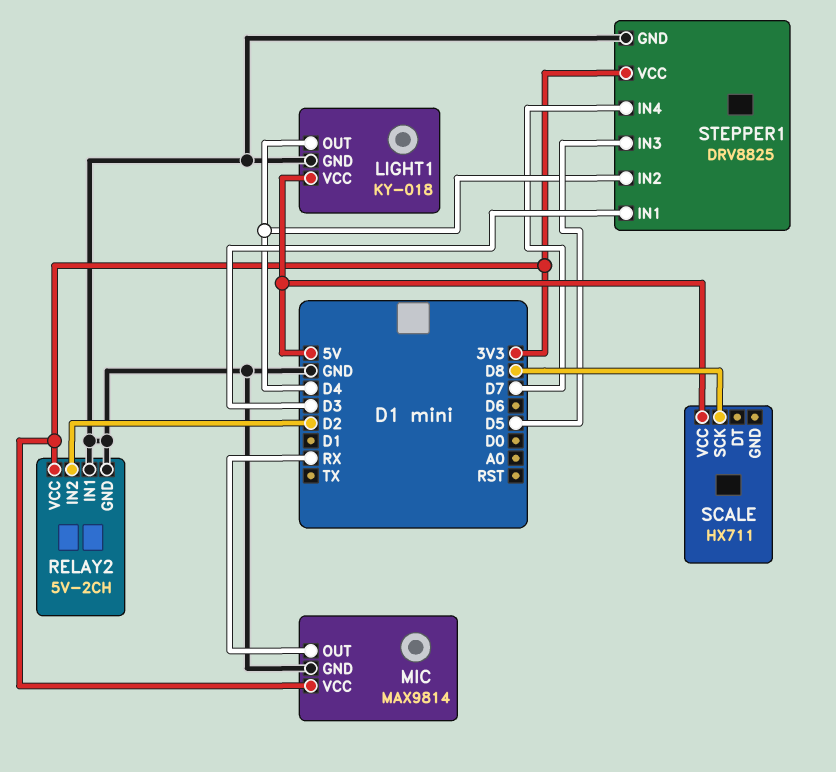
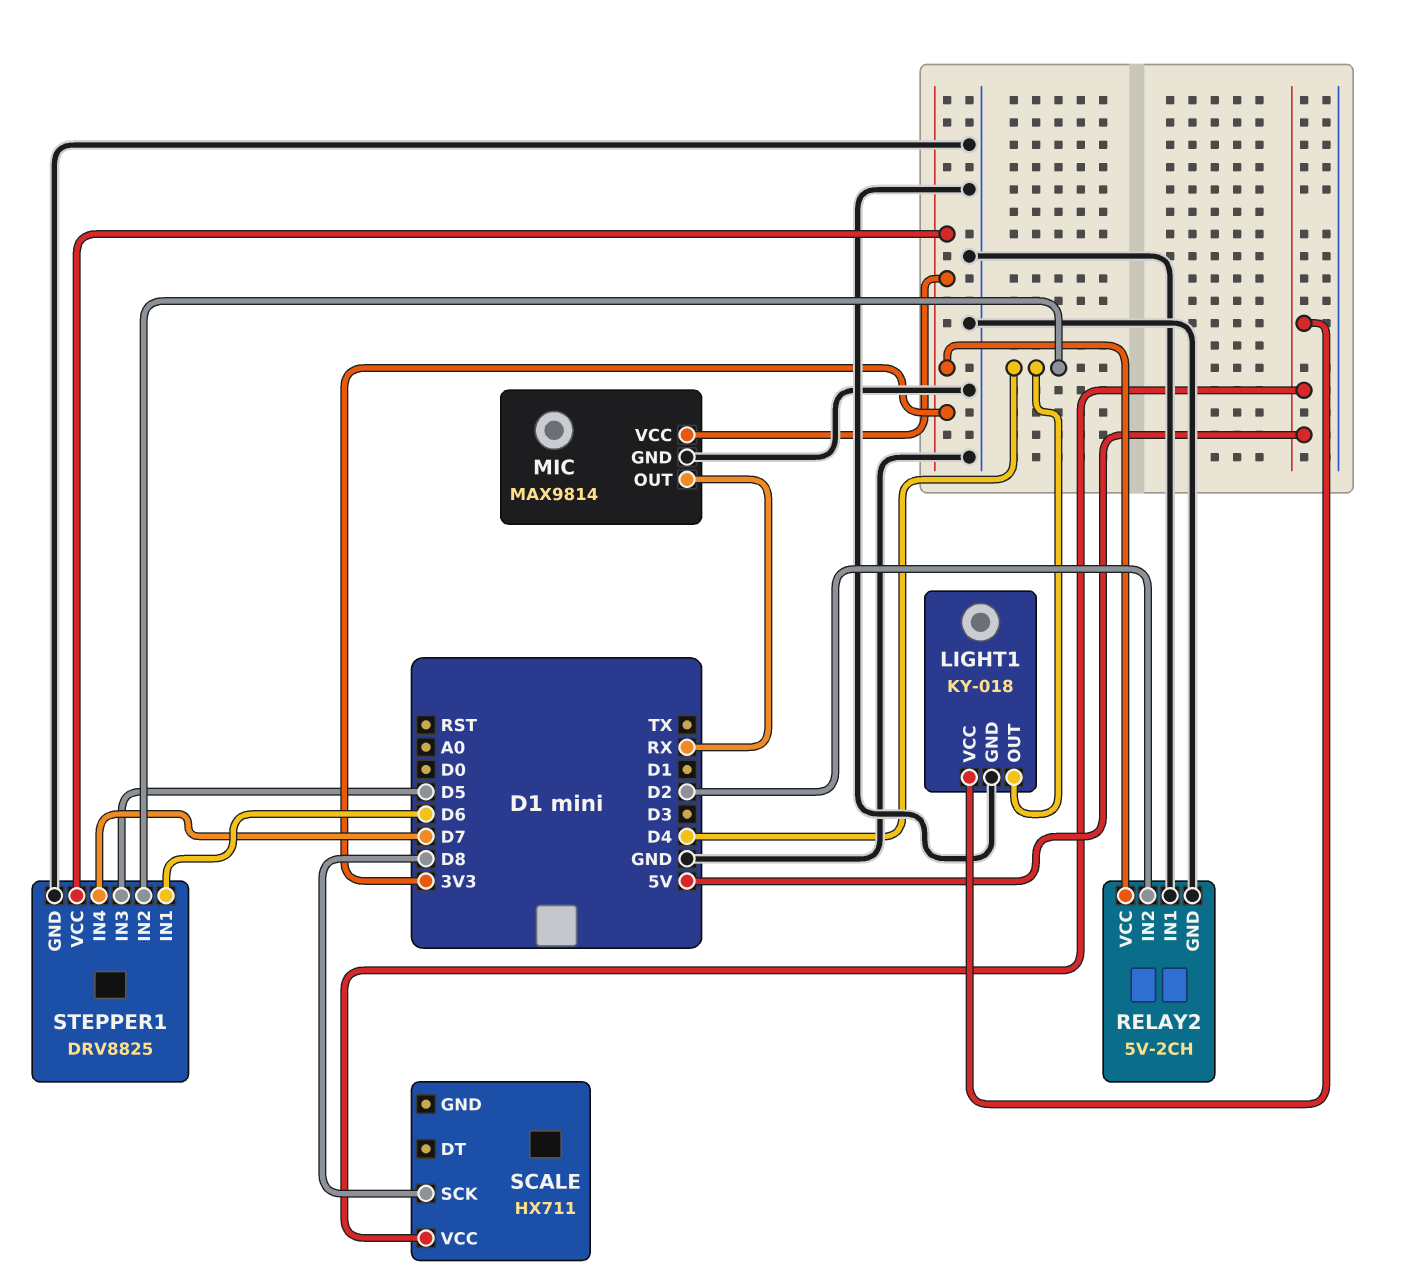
STEPPER1 pin IN1: D3 -> D6

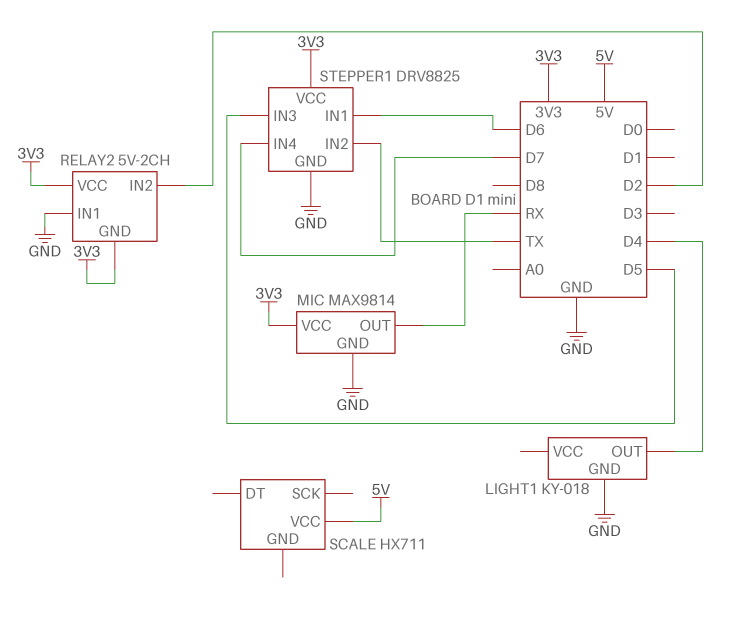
LIGHT1 pin VCC: 5V -> none
RELAY2 pin GND: GND -> 3V3
SCALE pin SCK: D8 -> none
STEPPER1 pin IN2: D4 -> TX

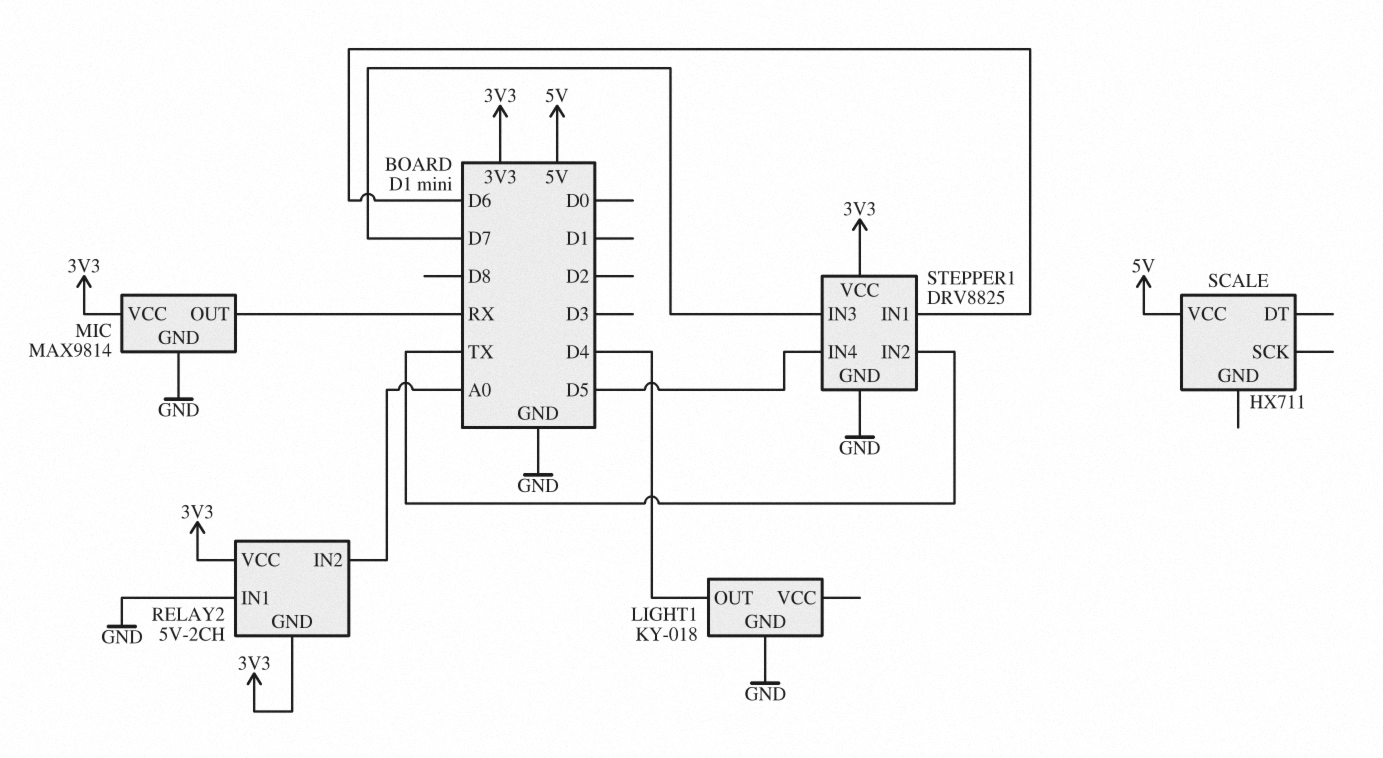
RELAY2 pin IN2: D2 -> A0
STEPPER1 pin IN3: D5 -> D7
STEPPER1 pin IN4: D7 -> D5

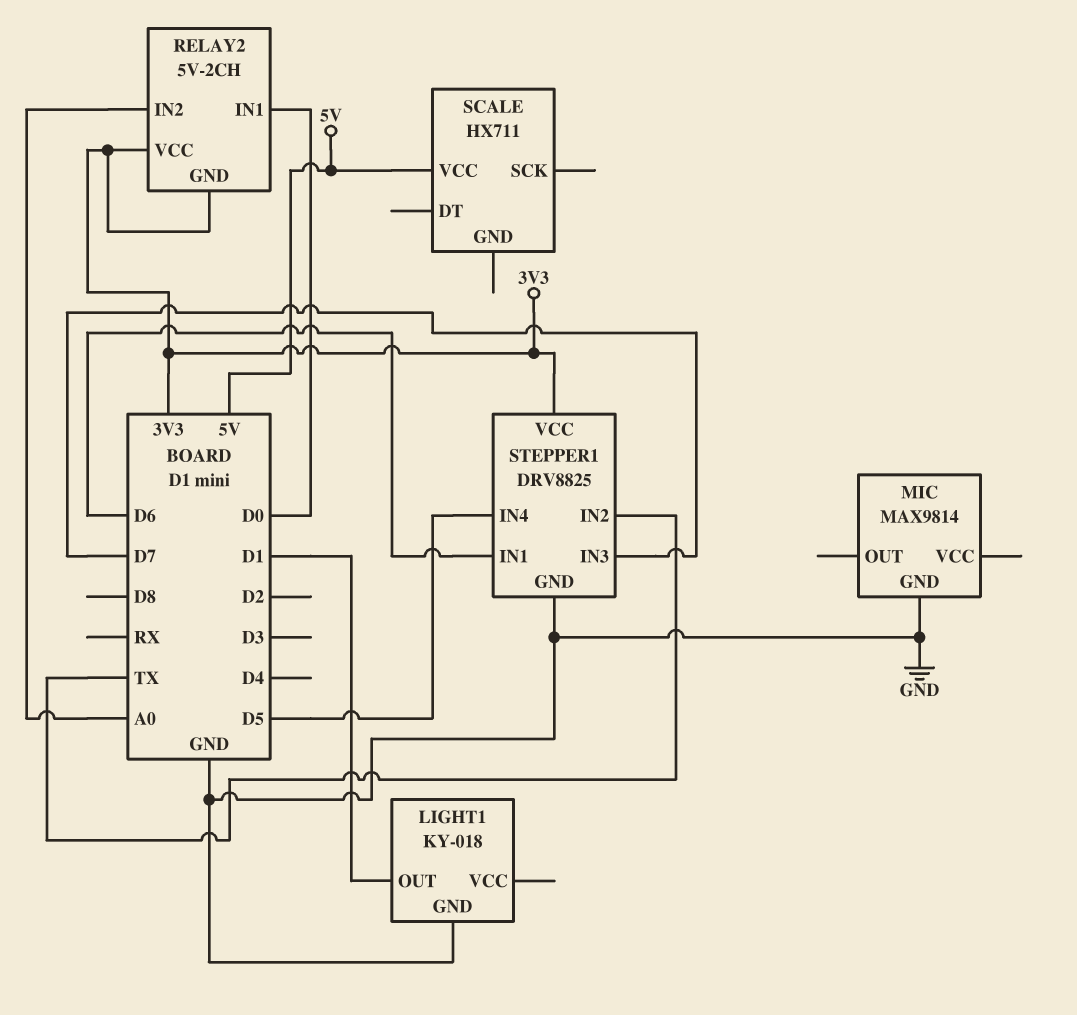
LIGHT1 pin OUT: D4 -> D1
MIC pin OUT: RX -> none
MIC pin VCC: 3V3 -> none
RELAY2 pin IN1: GND -> D0

